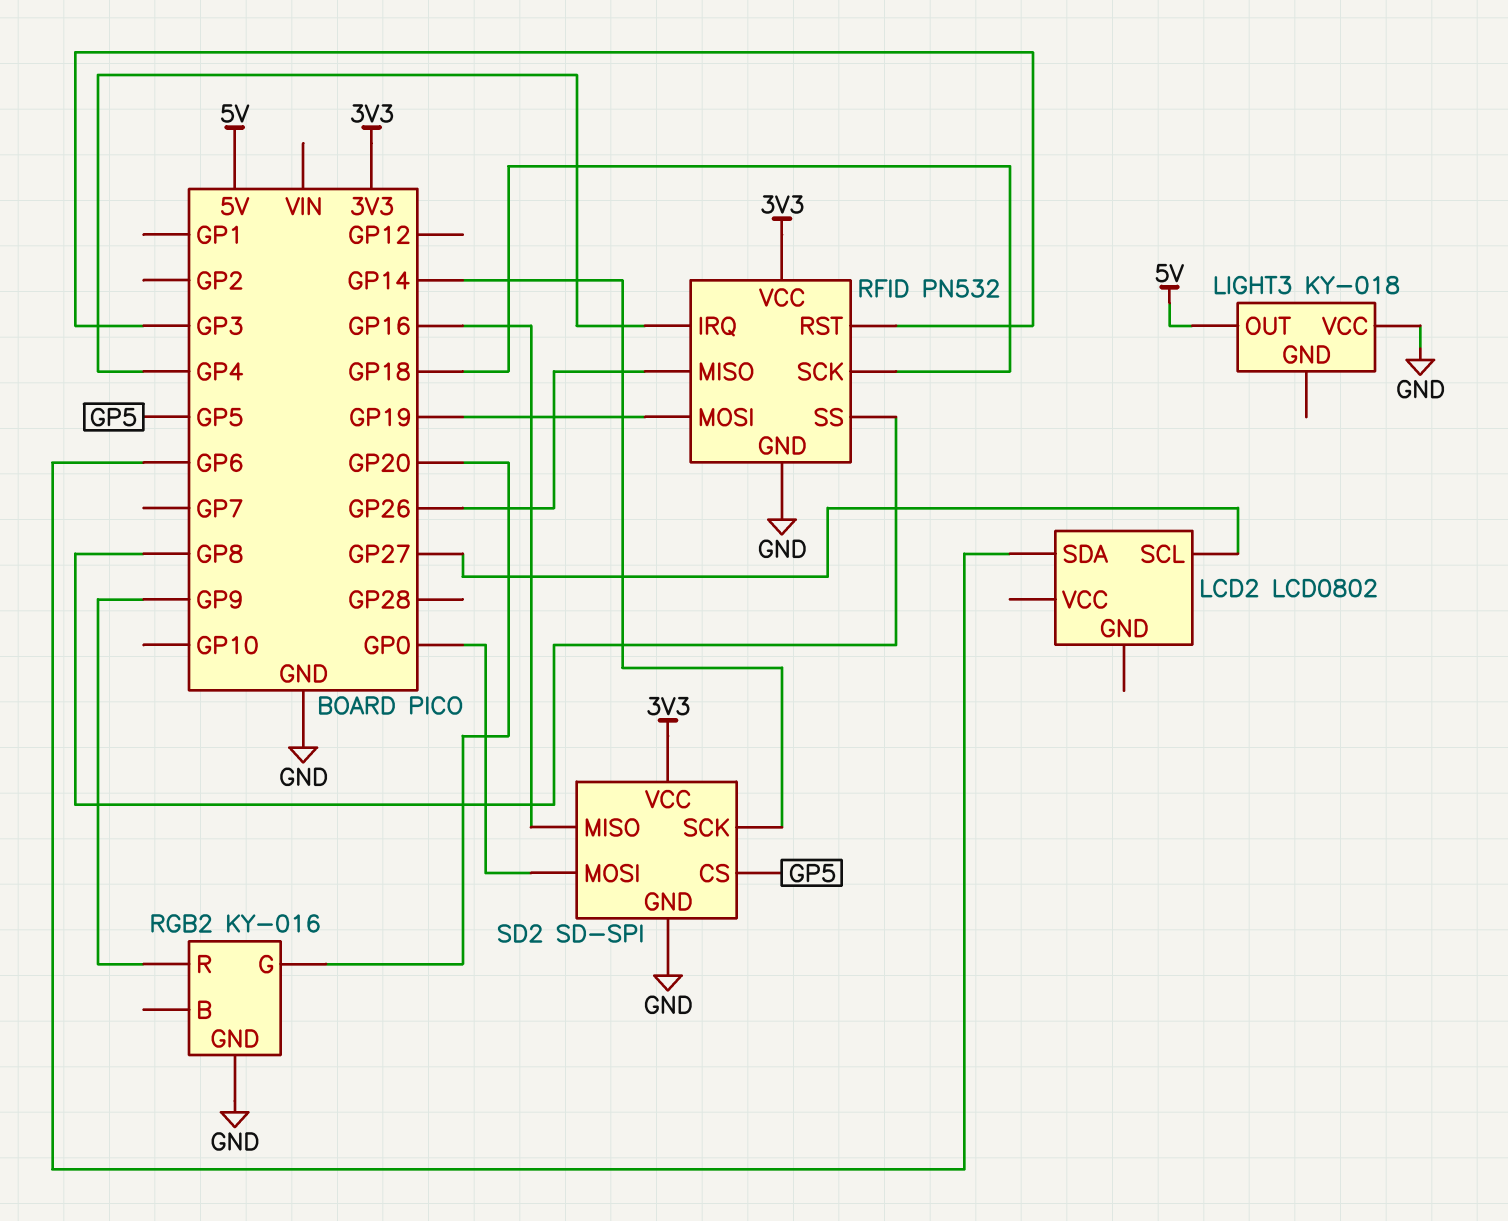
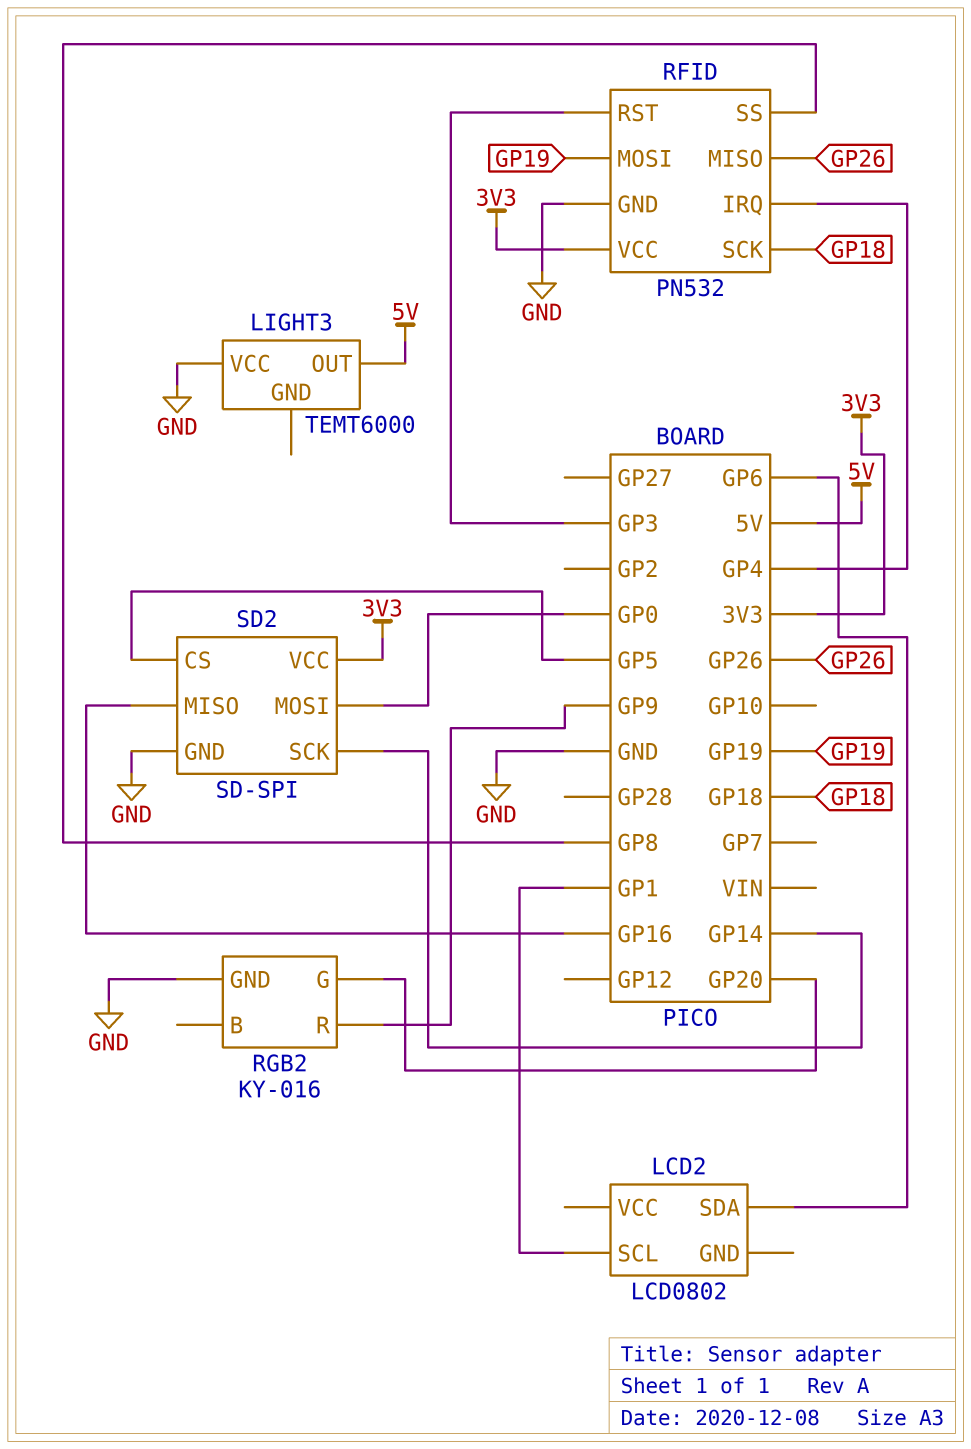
LCD2 pin SCL: GP27 -> GP1
LIGHT3: KY-018 -> TEMT6000

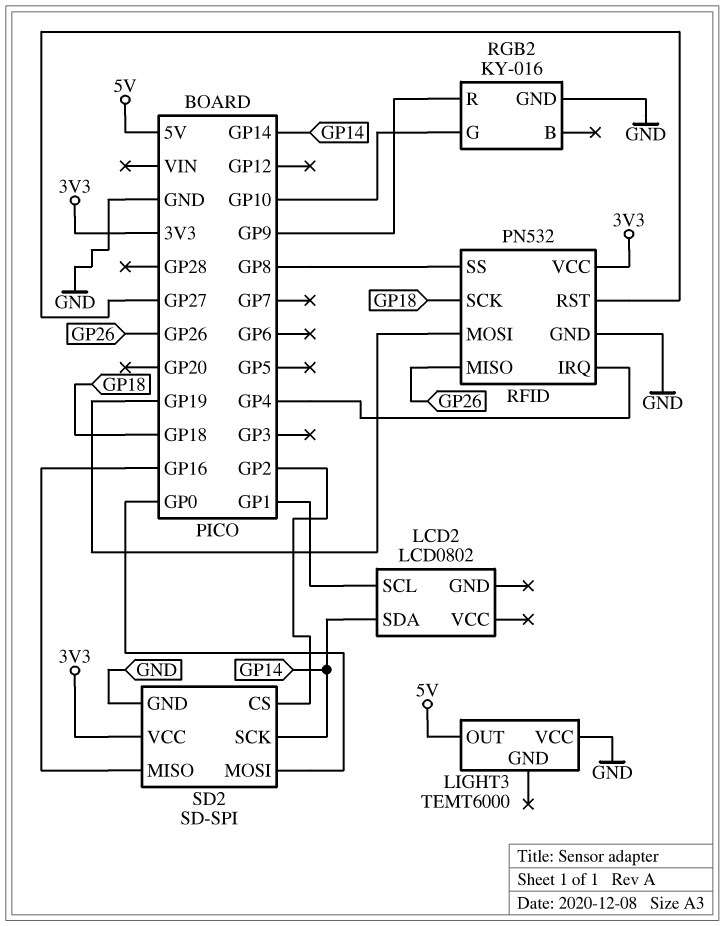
LCD2 pin SDA: GP6 -> GP14
RFID pin RST: GP3 -> GP27
RGB2 pin G: GP20 -> GP10
SD2 pin CS: GP5 -> GP2

